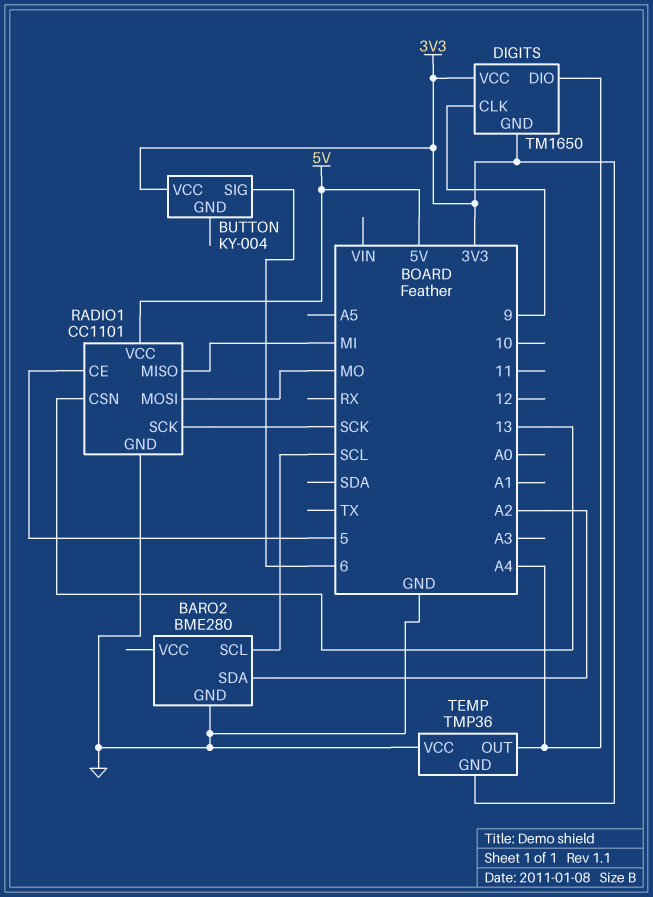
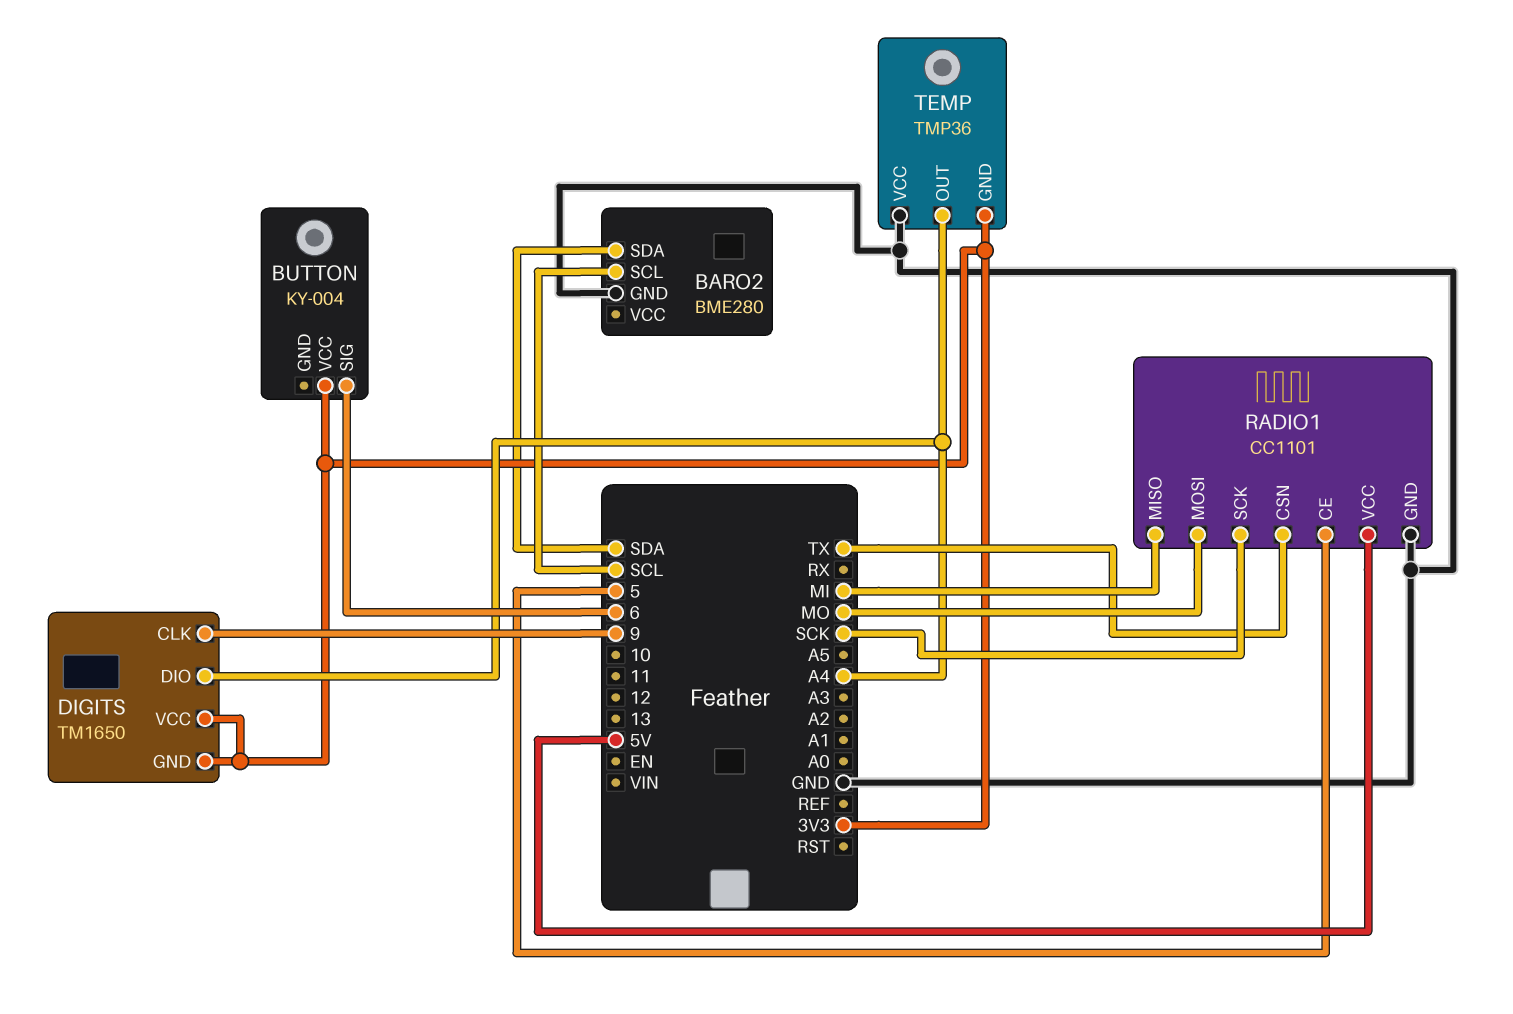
BARO2 pin SDA: A2 -> SDA
RADIO1 pin CSN: 13 -> TX

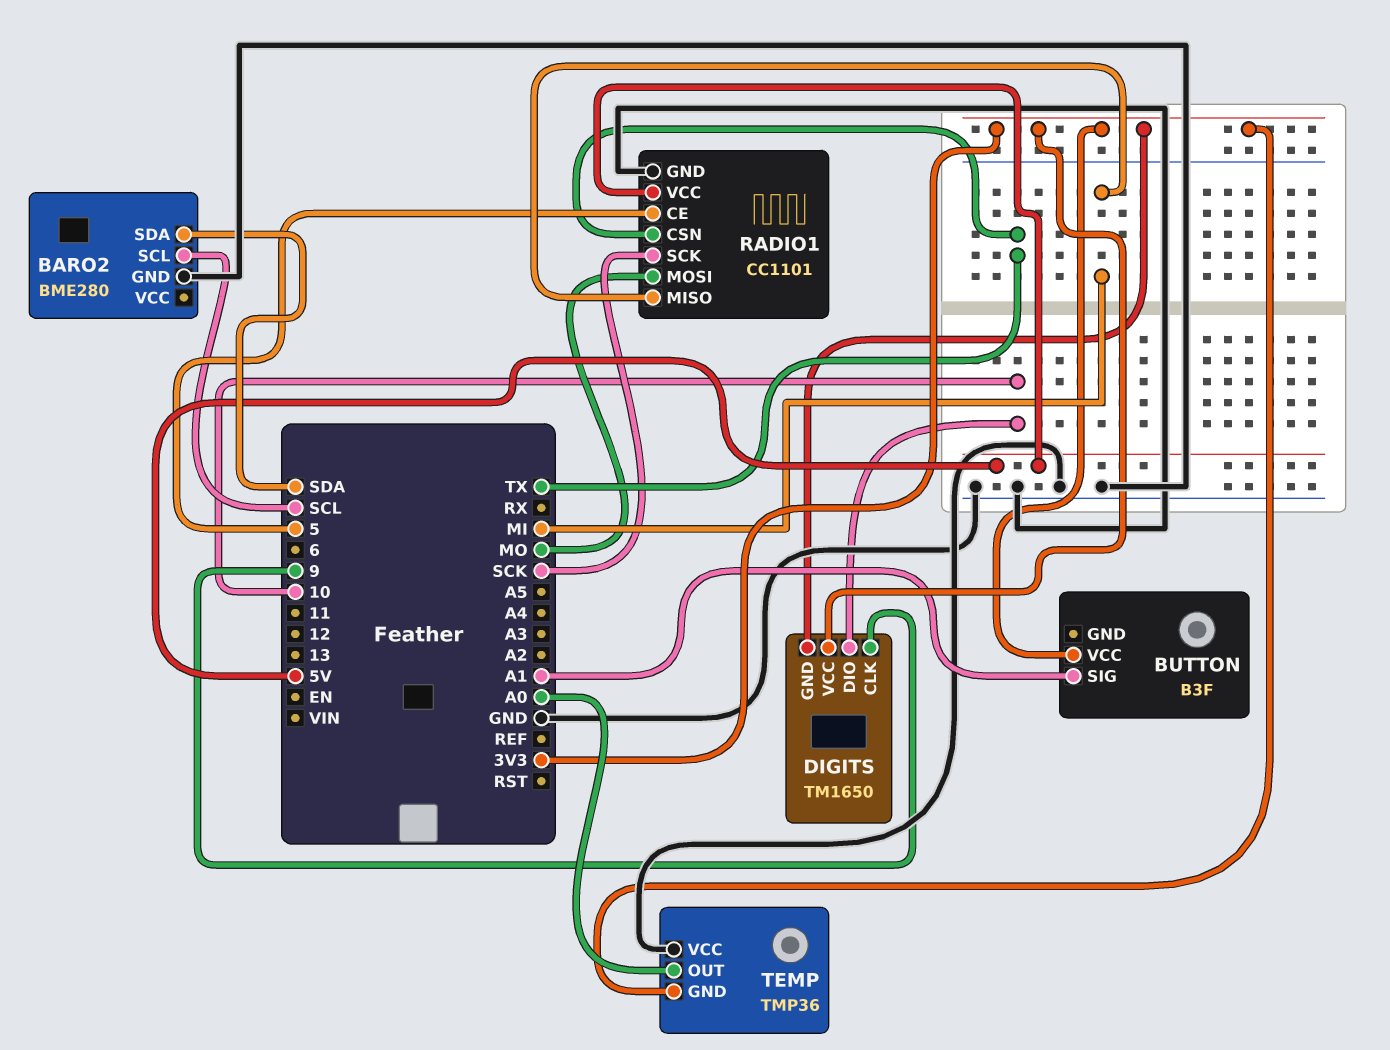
BUTTON: KY-004 -> B3F
BUTTON pin SIG: 6 -> A1
DIGITS pin DIO: A4 -> 10
TEMP pin OUT: A4 -> A0

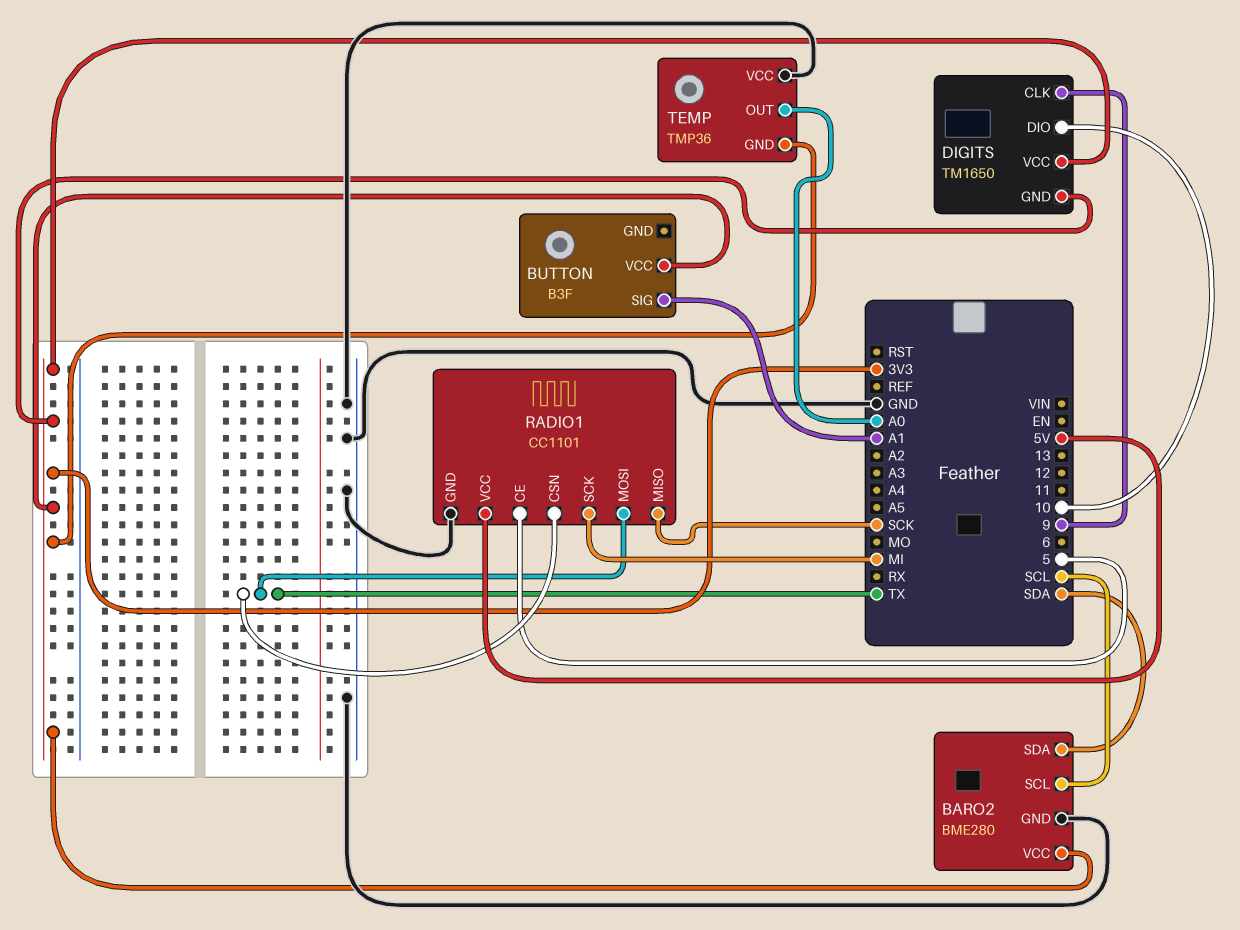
BARO2 pin VCC: none -> 3V3
RADIO1 pin MISO: MI -> SCK
RADIO1 pin MOSI: MO -> TX
RADIO1 pin SCK: SCK -> MI

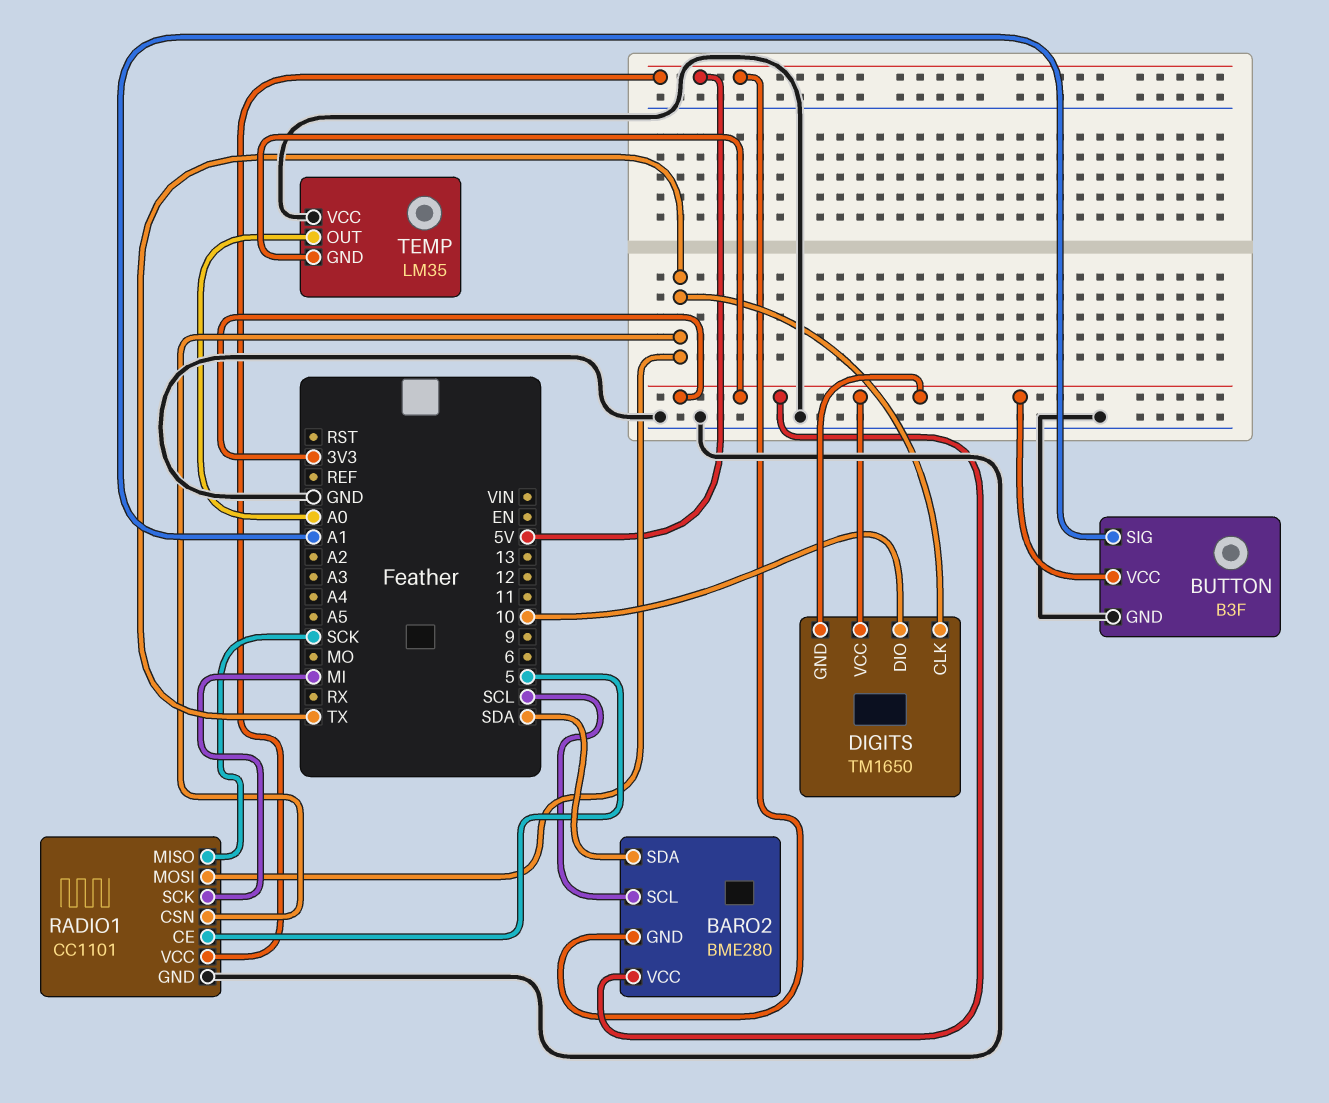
BARO2 pin GND: GND -> 5V
BUTTON pin GND: none -> GND
DIGITS pin CLK: 9 -> TX
TEMP: TMP36 -> LM35

